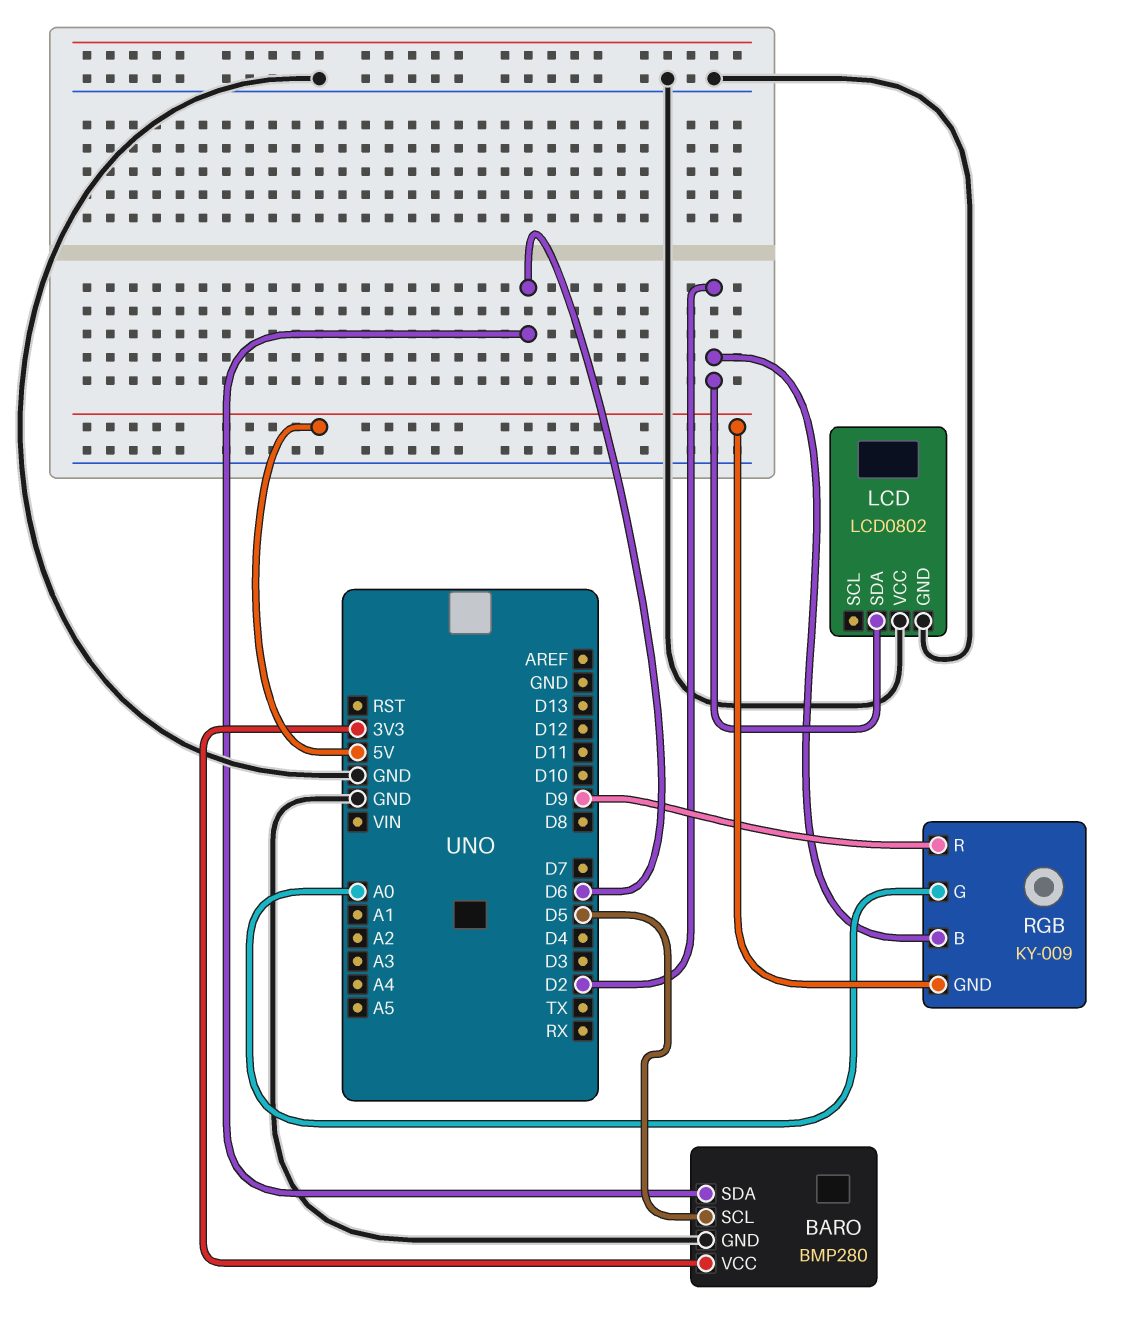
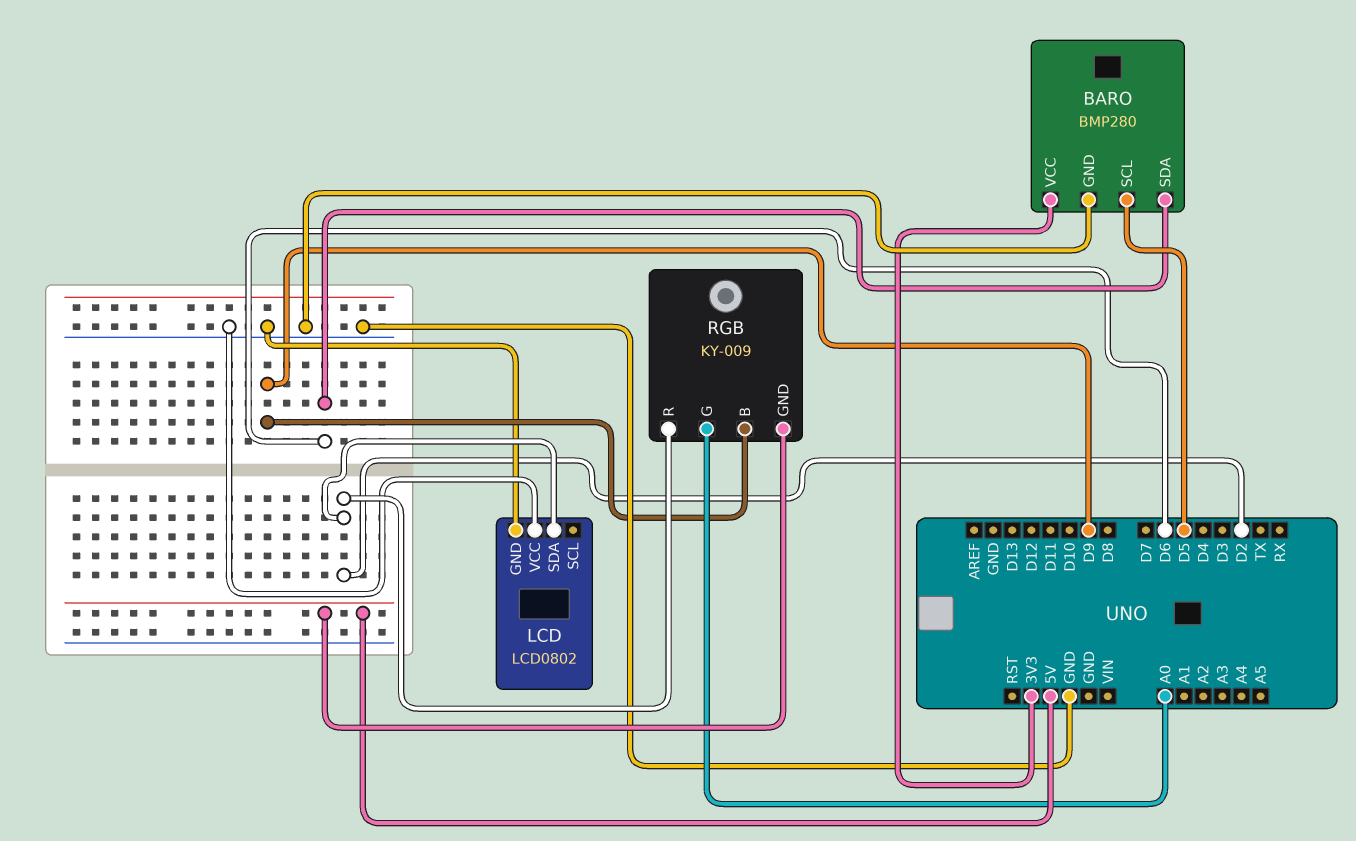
RGB pin B: D2 -> D9
RGB pin R: D9 -> D2

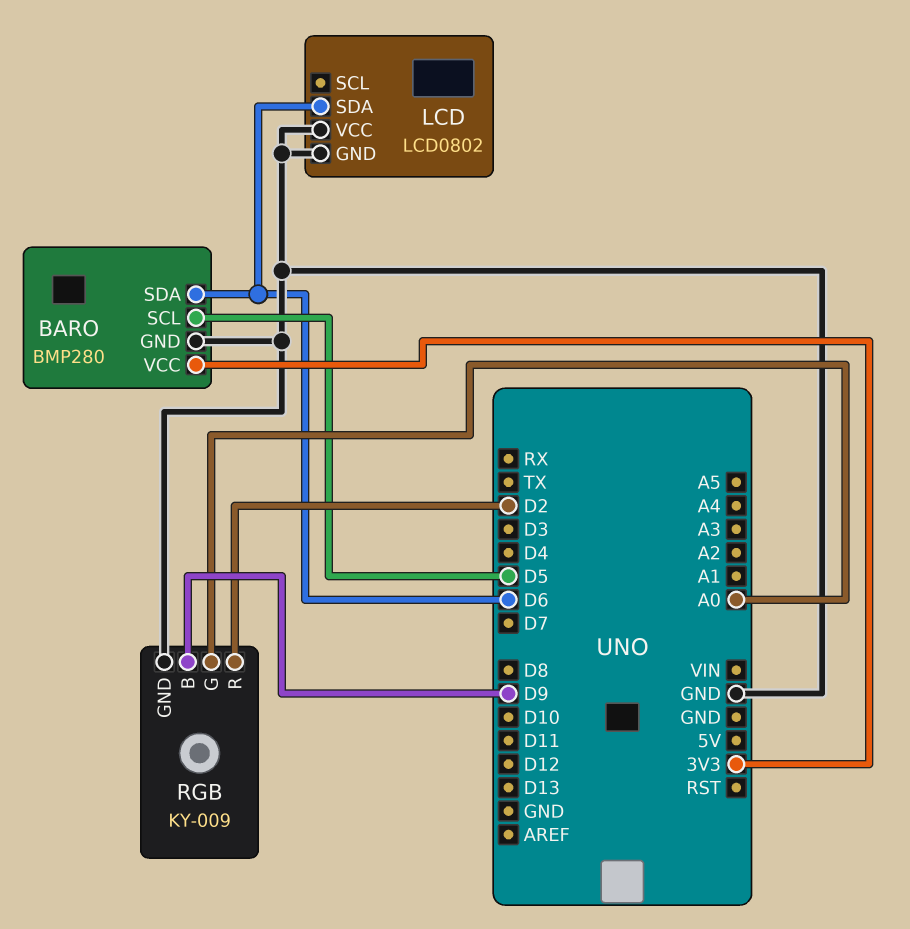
LCD pin SDA: D2 -> D6
RGB pin GND: 5V -> GND

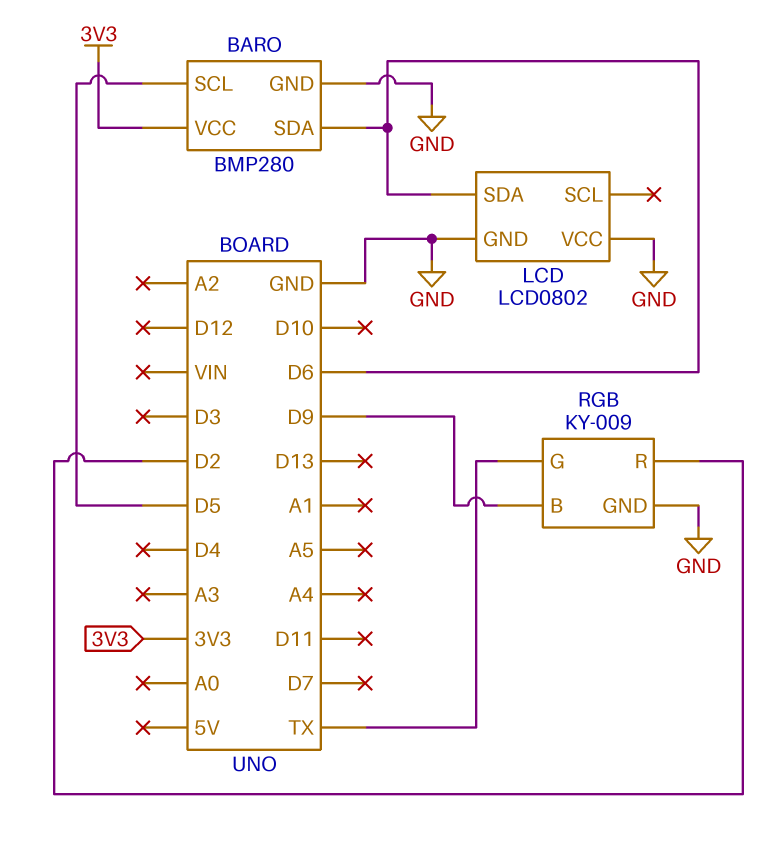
RGB pin G: A0 -> TX

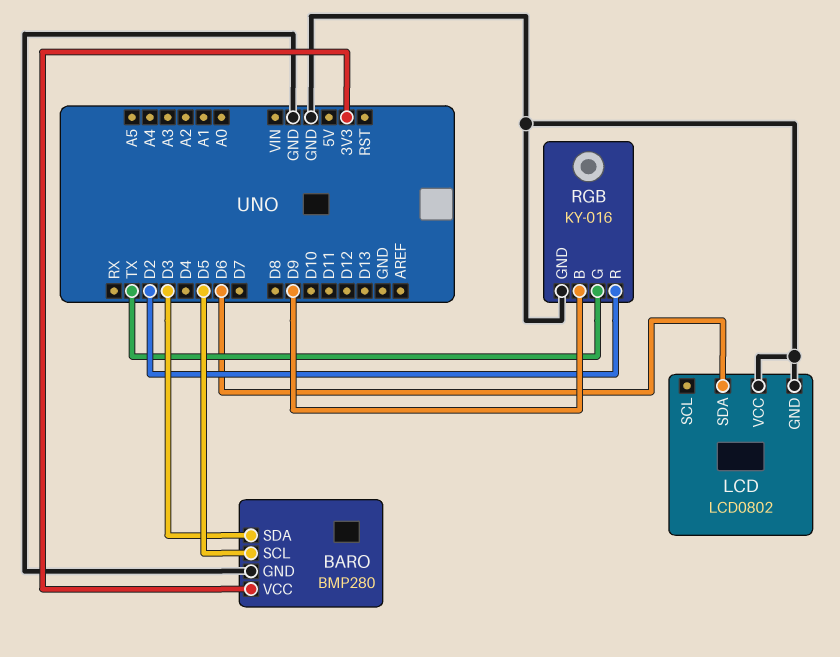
BARO pin SDA: D6 -> D3
RGB: KY-009 -> KY-016

